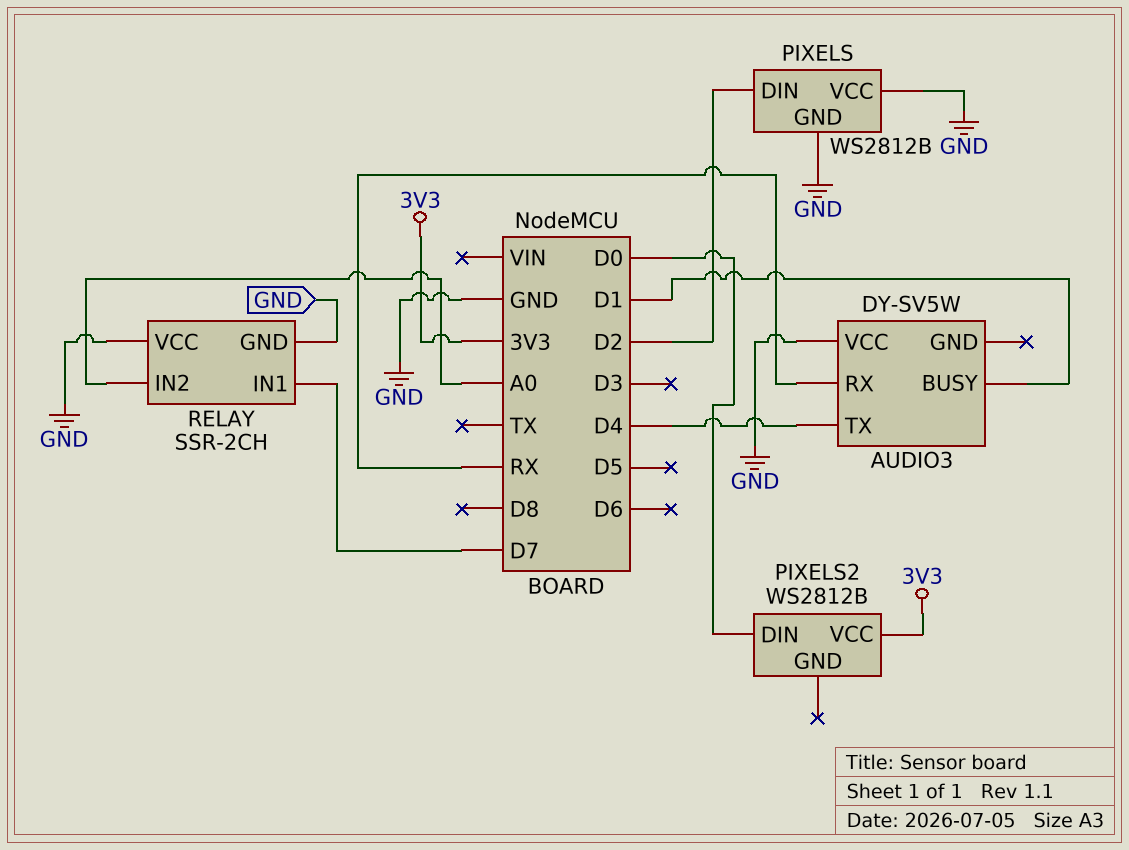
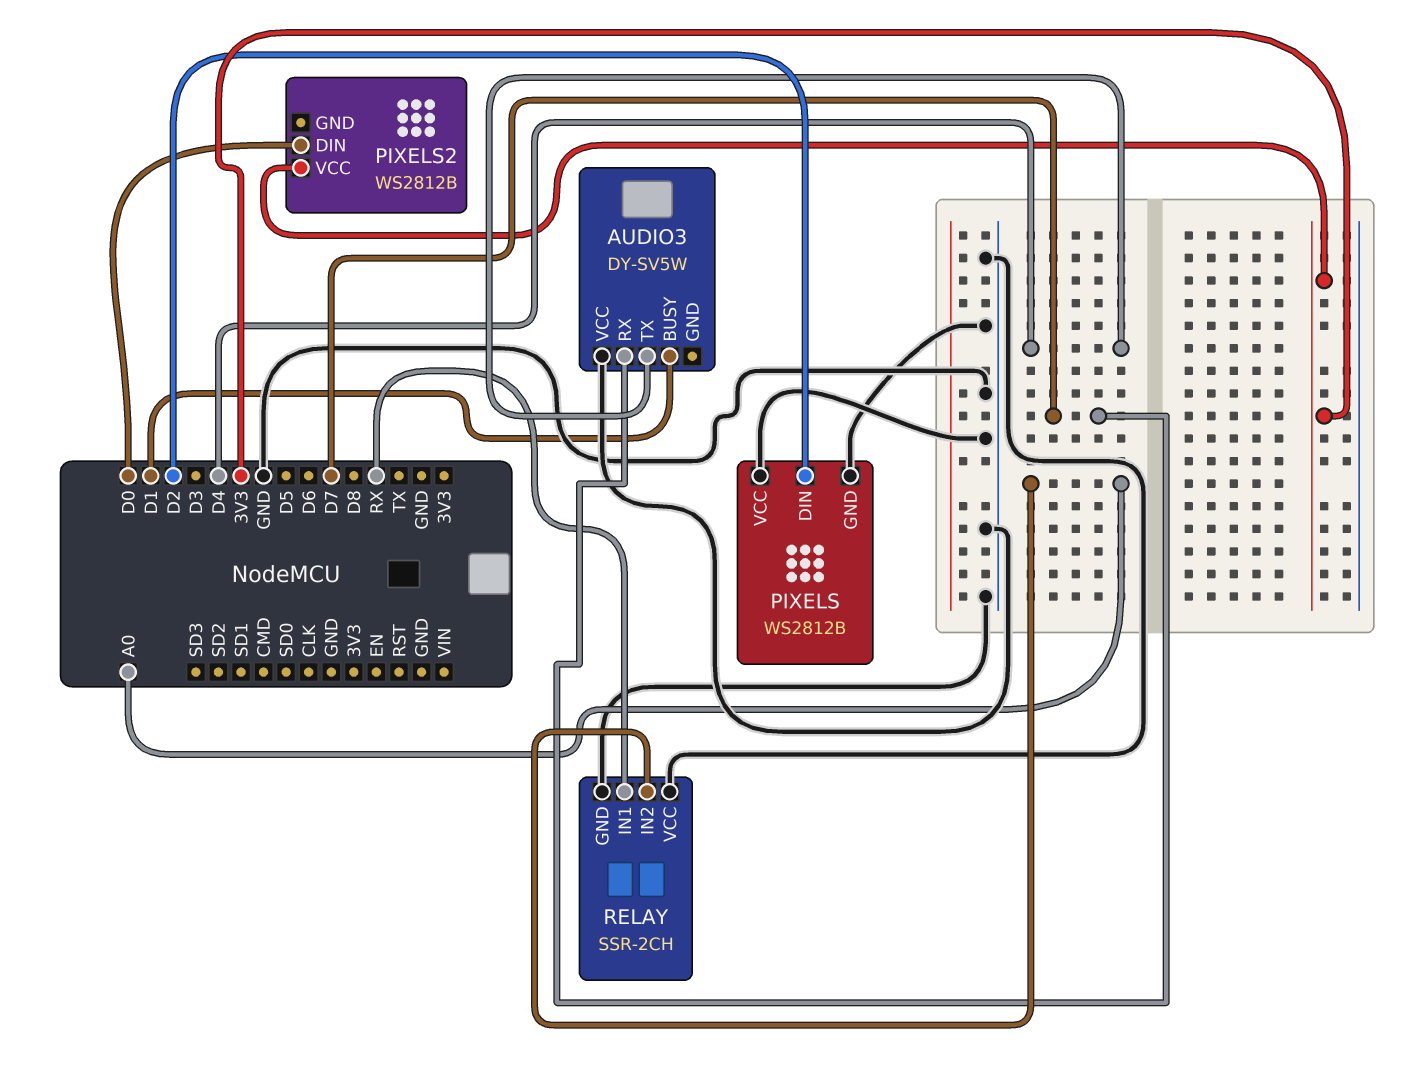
AUDIO3 pin RX: RX -> D7
RELAY pin IN1: D7 -> RX

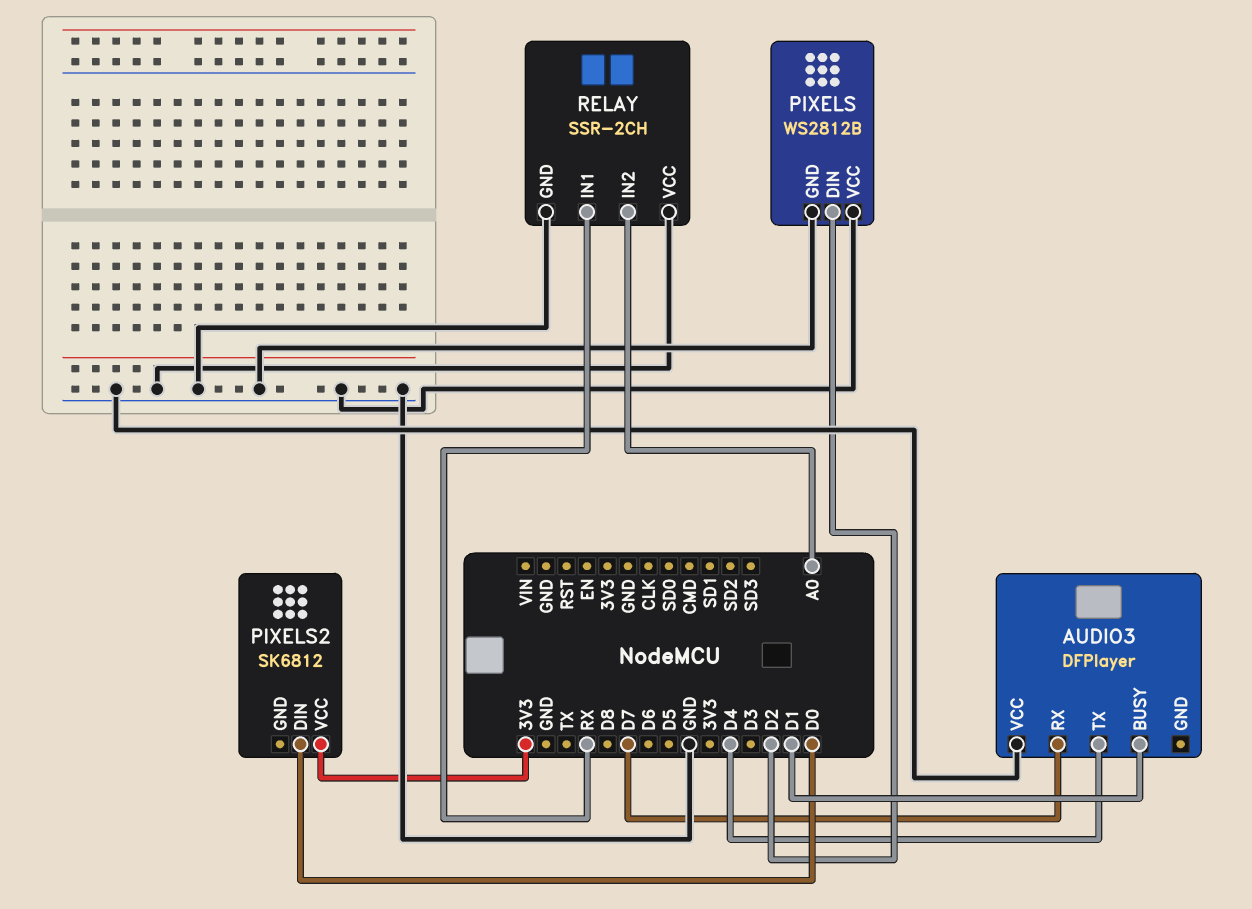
AUDIO3: DY-SV5W -> DFPlayer
PIXELS2: WS2812B -> SK6812

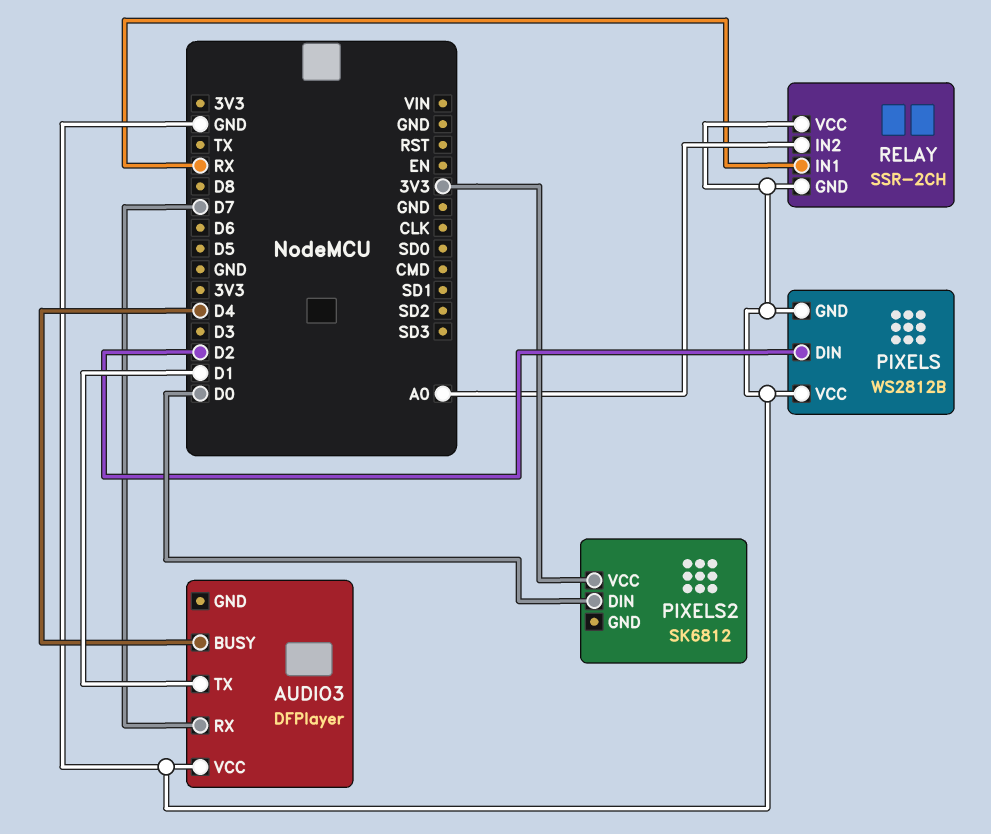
AUDIO3 pin BUSY: D1 -> D4
AUDIO3 pin TX: D4 -> D1

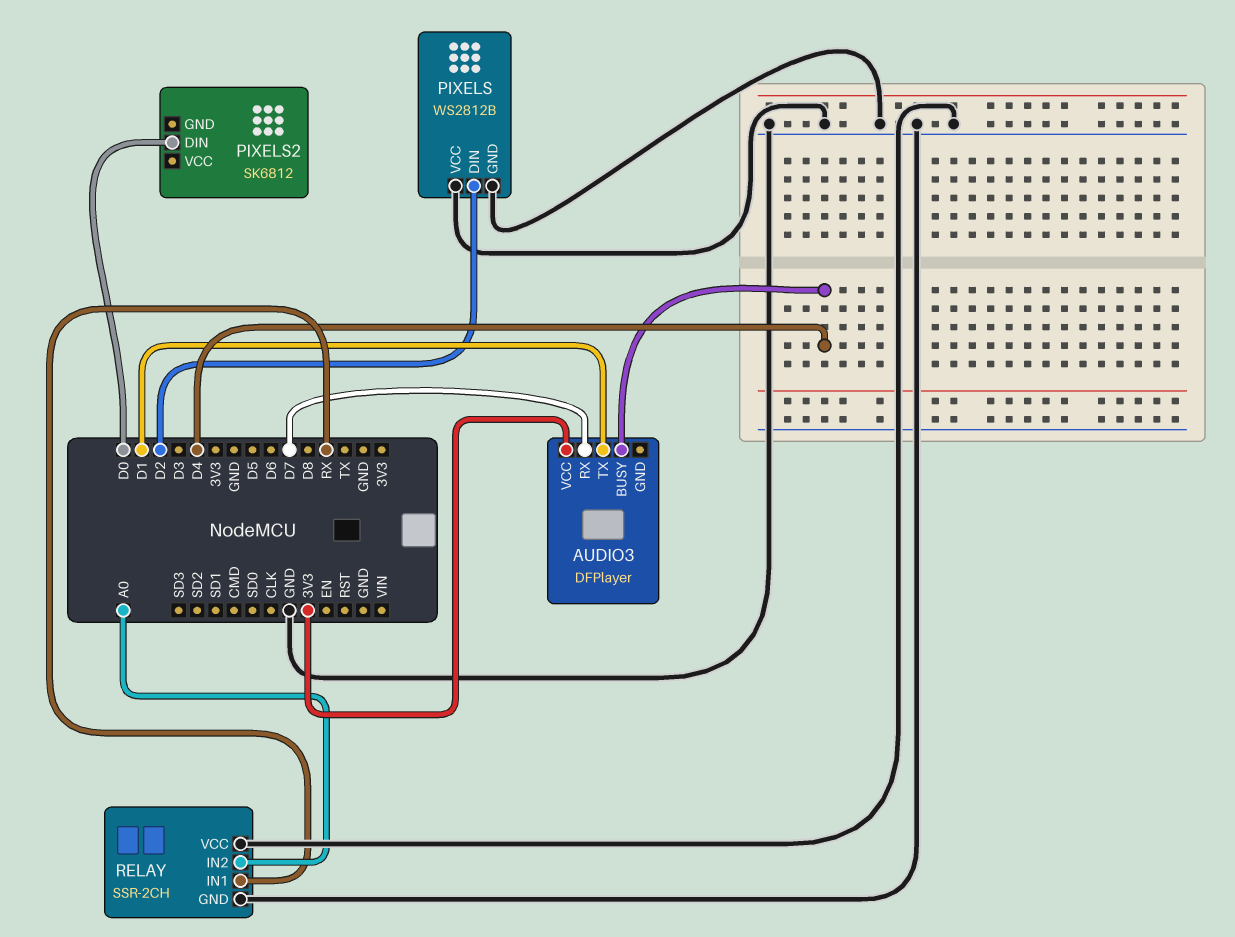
AUDIO3 pin VCC: GND -> 3V3
PIXELS2 pin VCC: 3V3 -> none

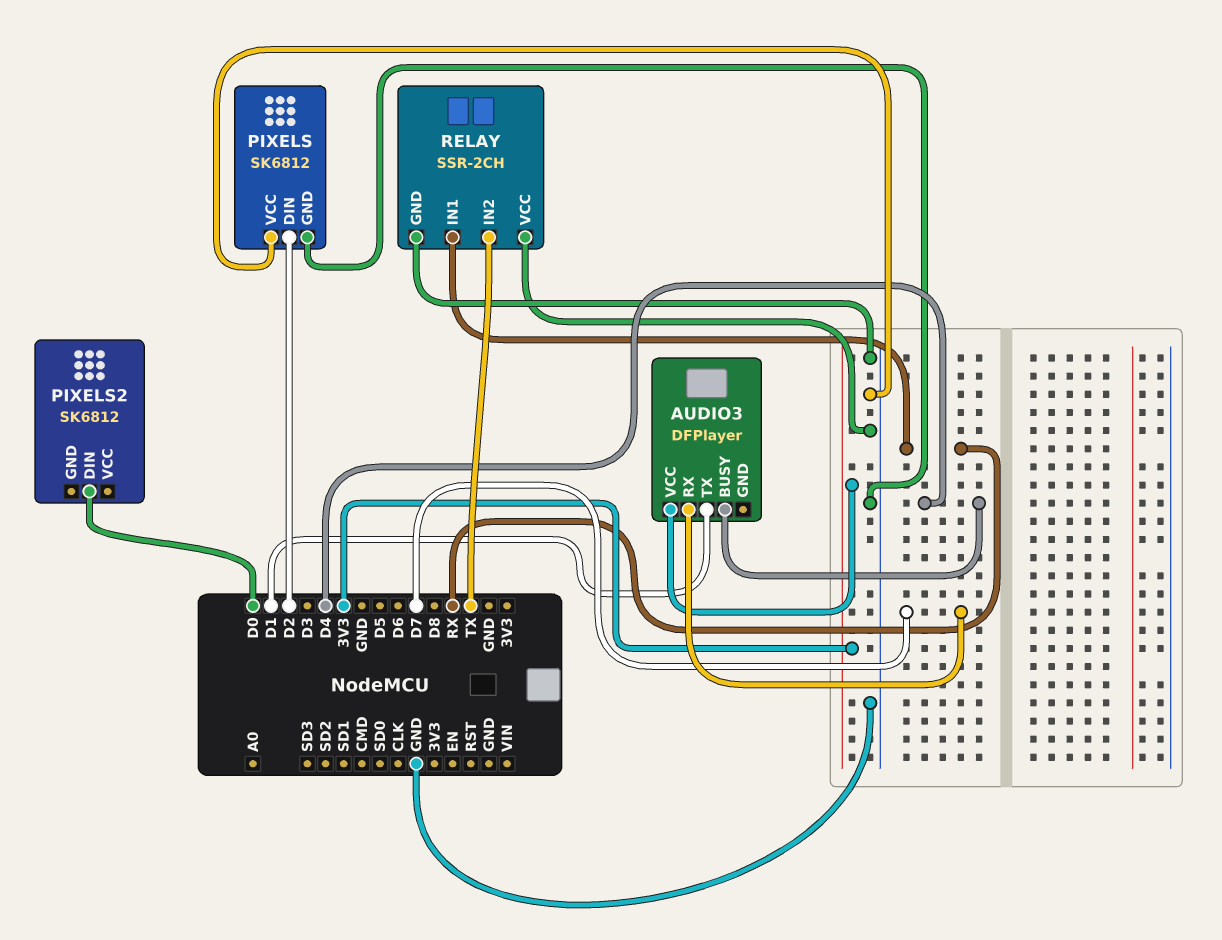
PIXELS: WS2812B -> SK6812
RELAY pin IN2: A0 -> TX

